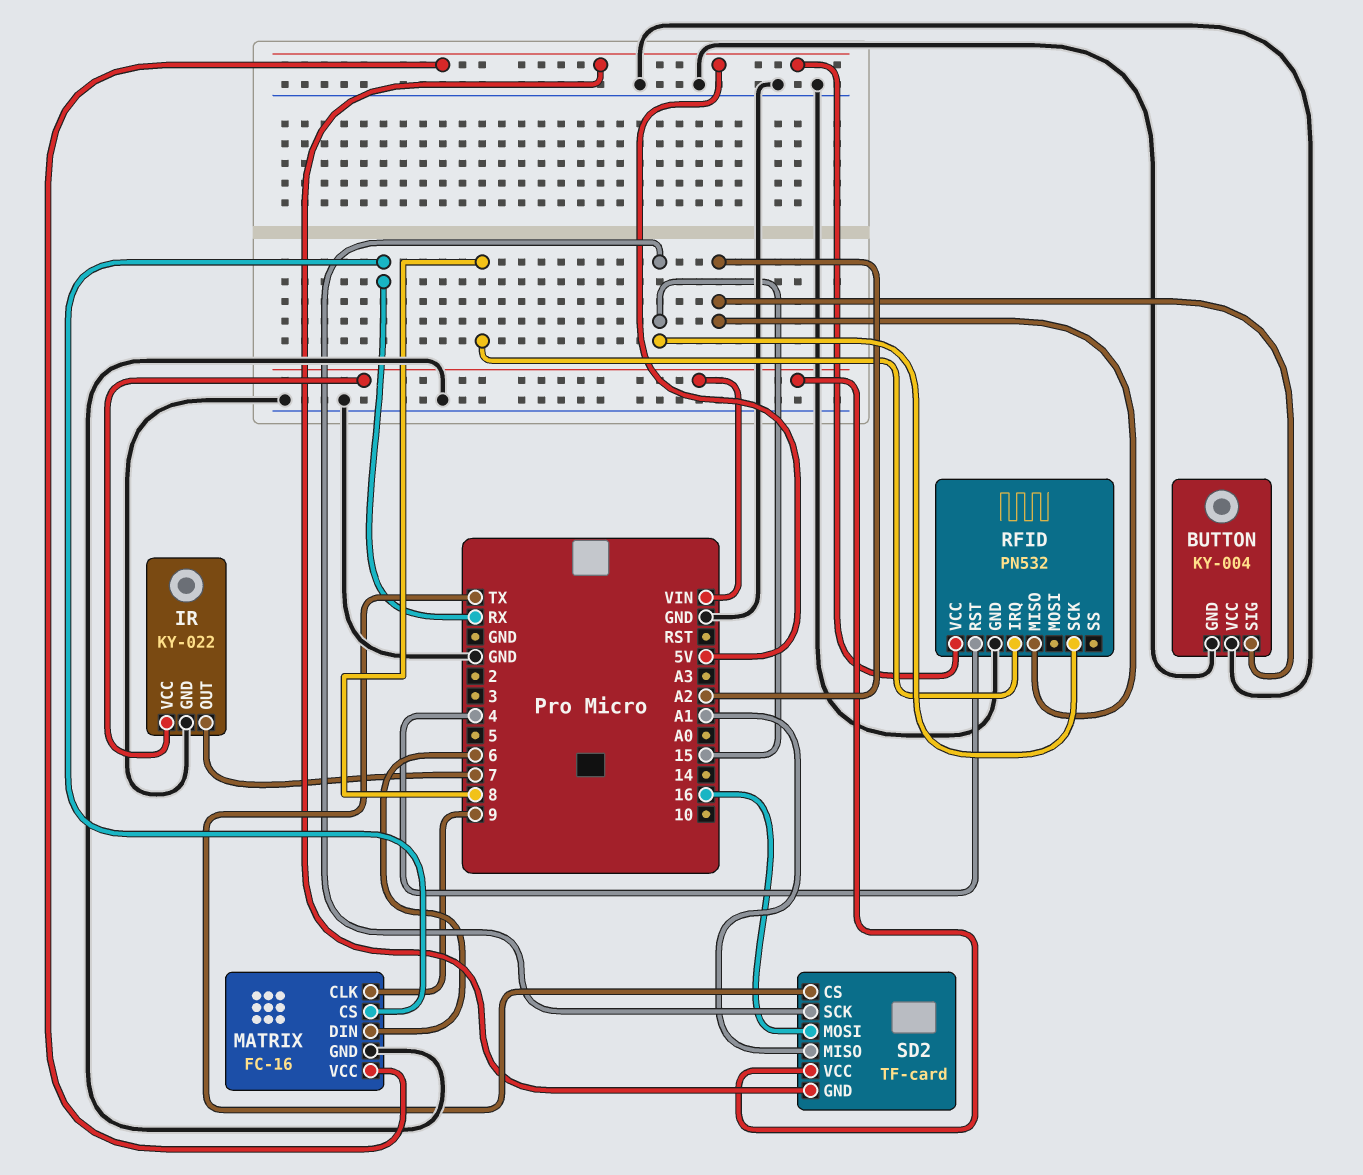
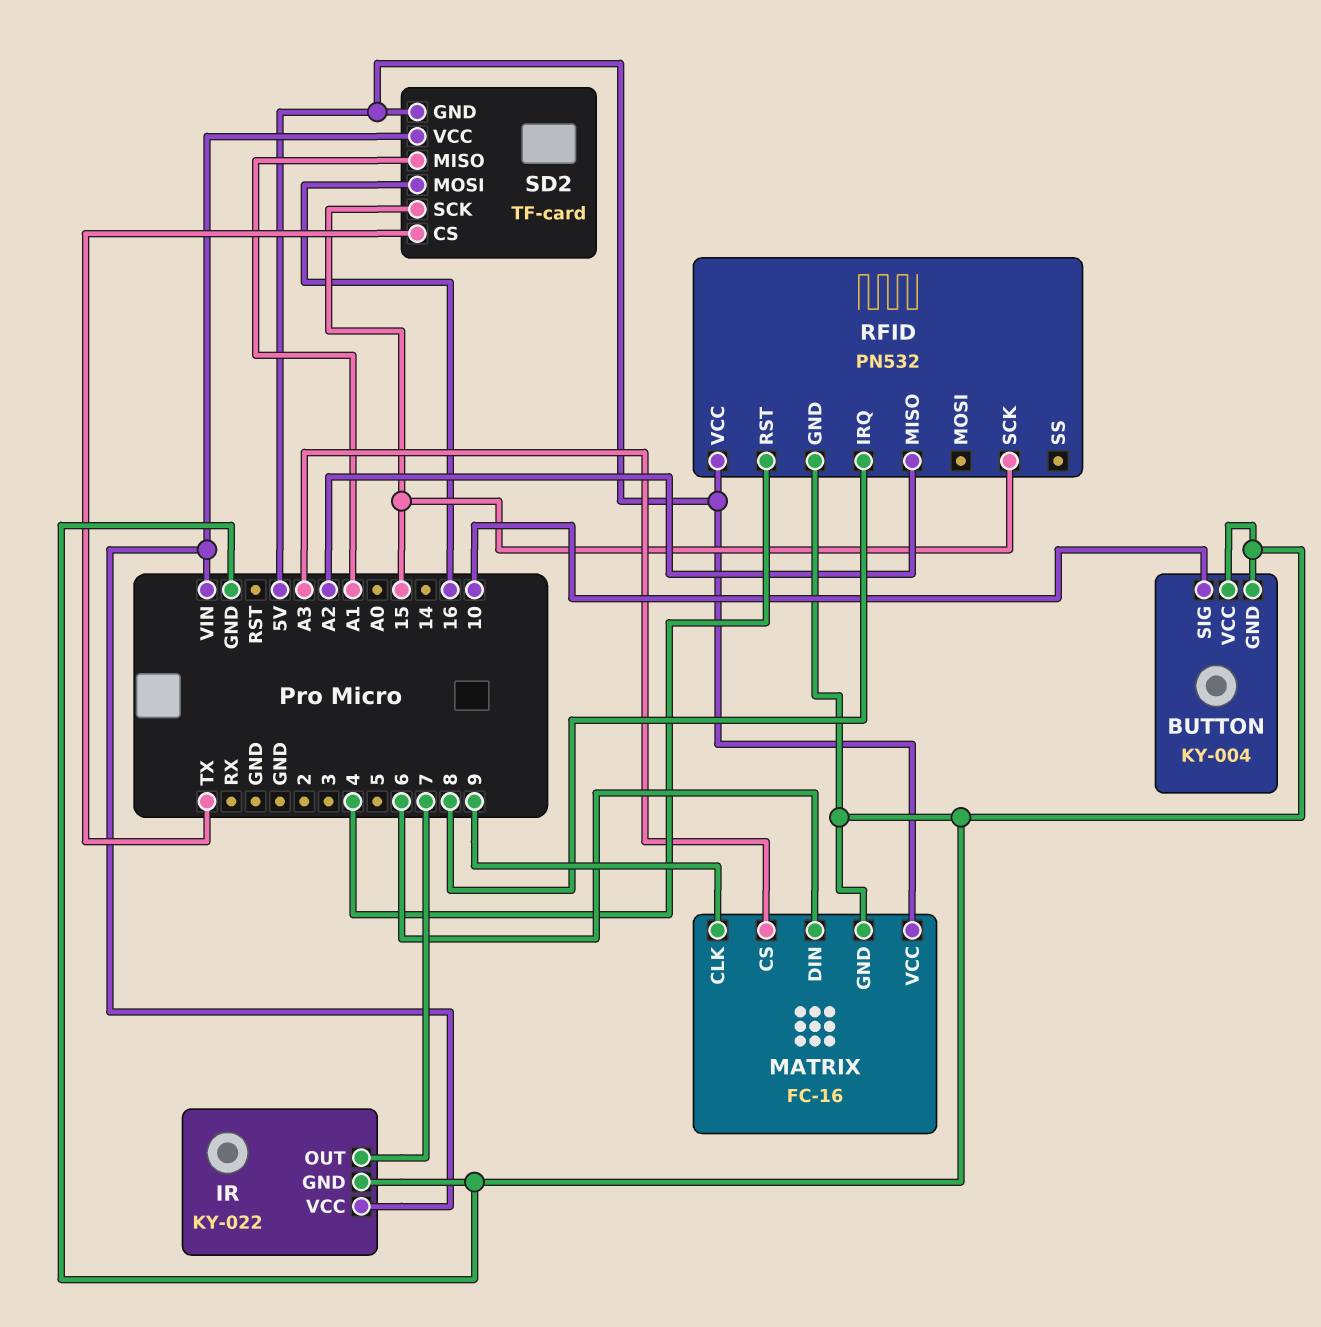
BUTTON pin SIG: A2 -> 10
MATRIX pin CS: RX -> A3

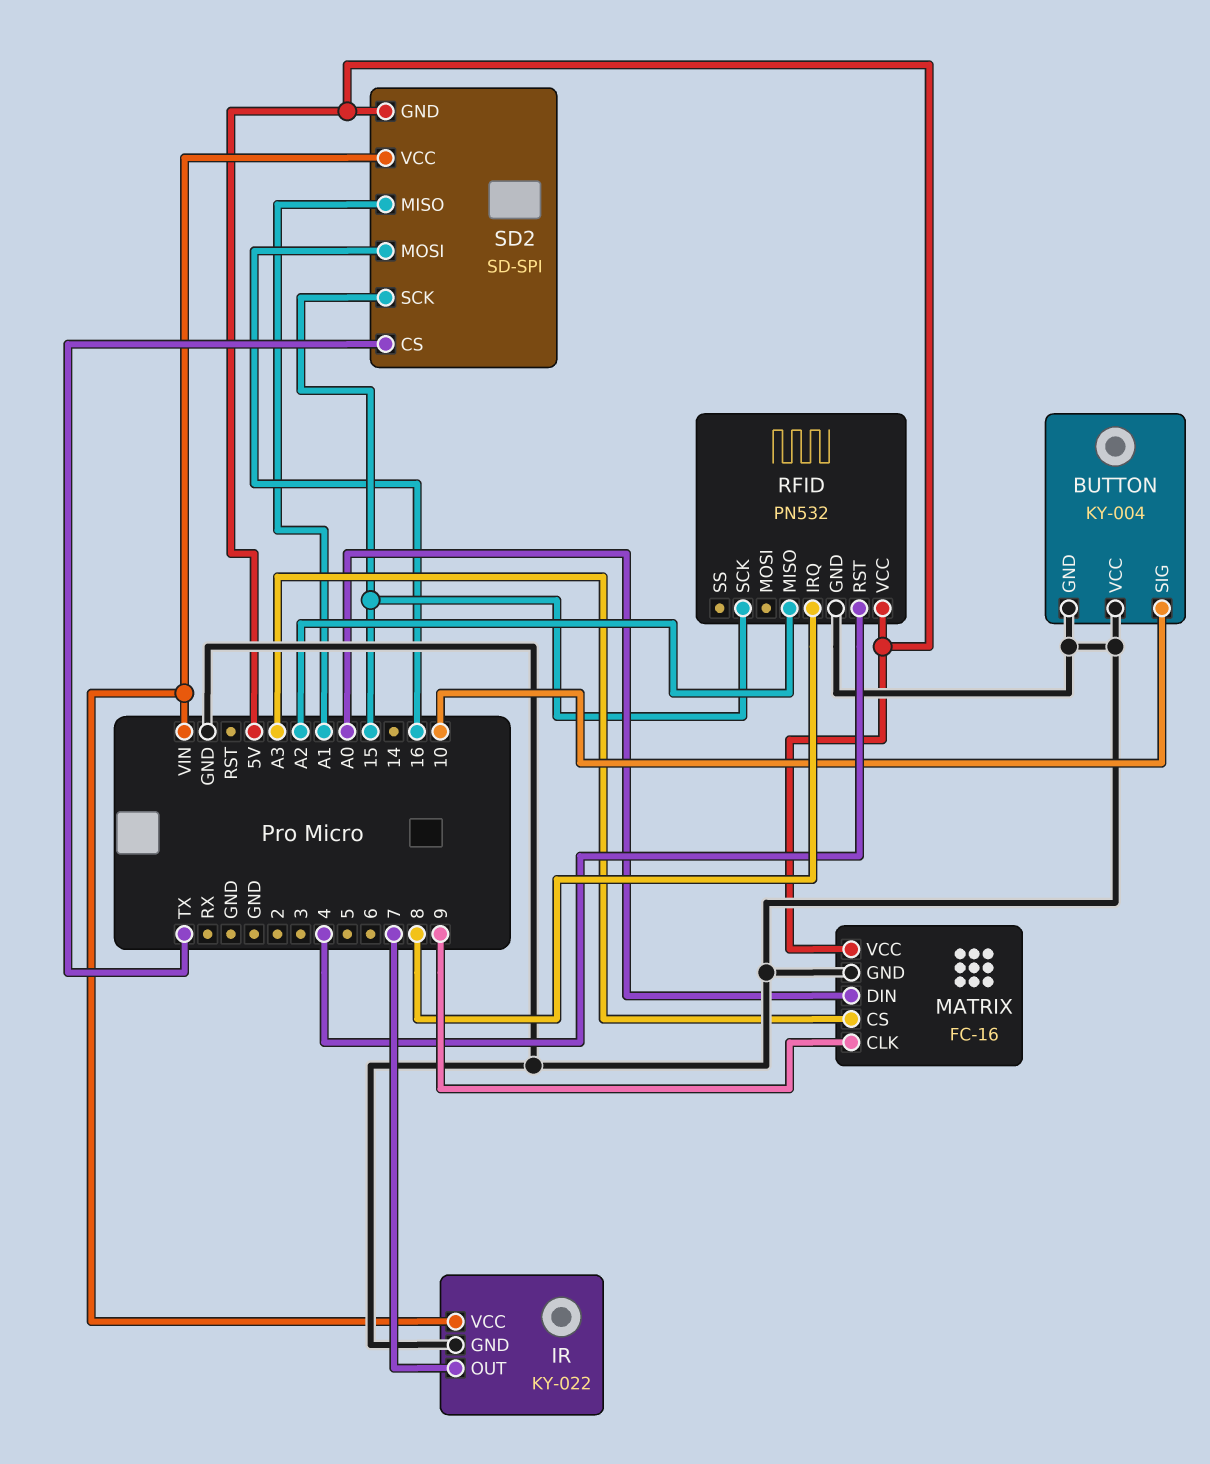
MATRIX pin DIN: 6 -> A0
SD2: TF-card -> SD-SPI

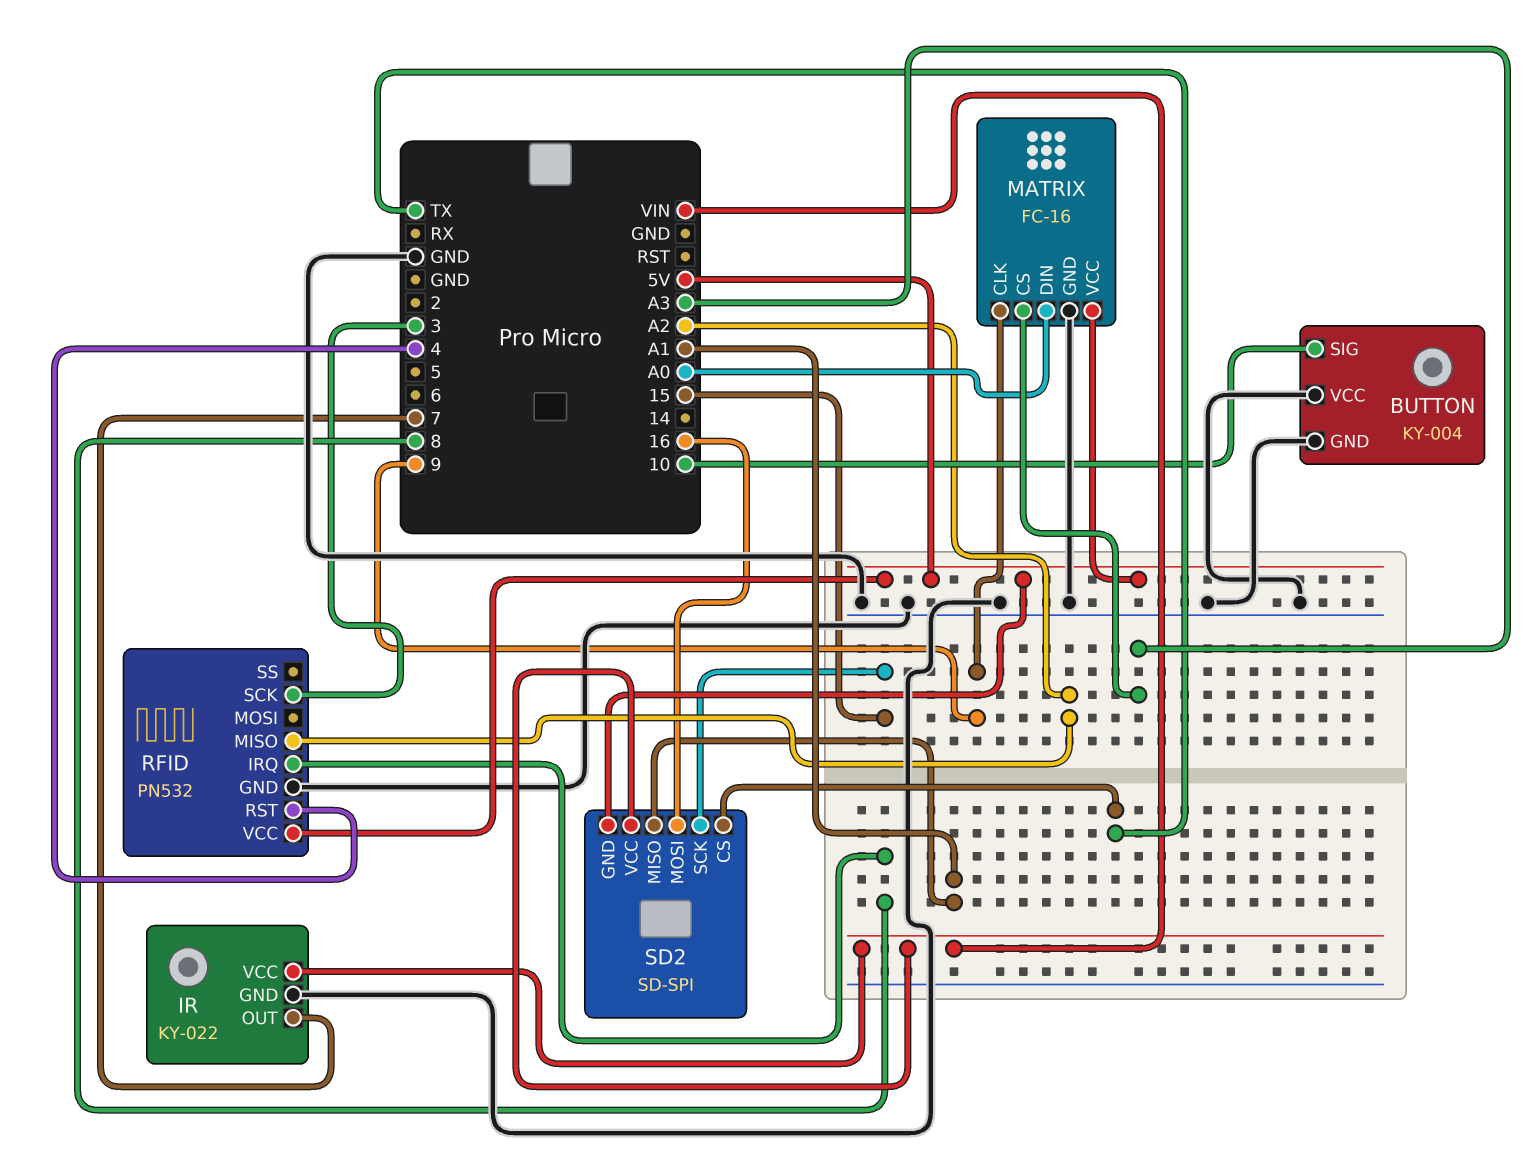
RFID pin SCK: 15 -> 3

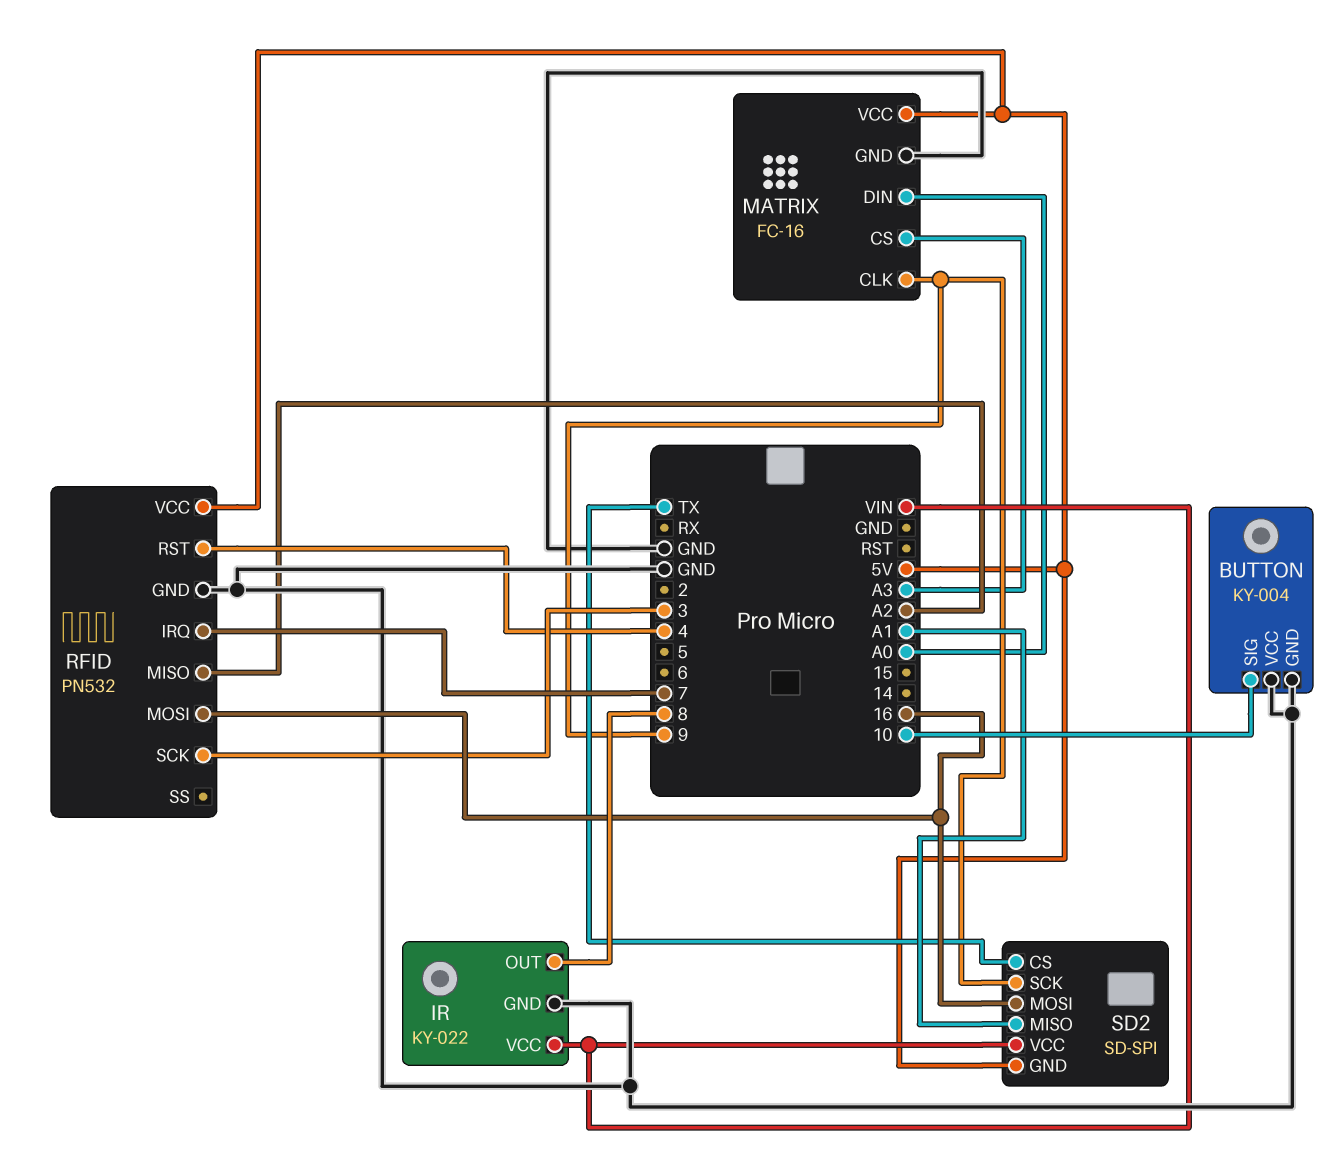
IR pin OUT: 7 -> 8
RFID pin IRQ: 8 -> 7
RFID pin MOSI: none -> 16
SD2 pin SCK: 15 -> 9

